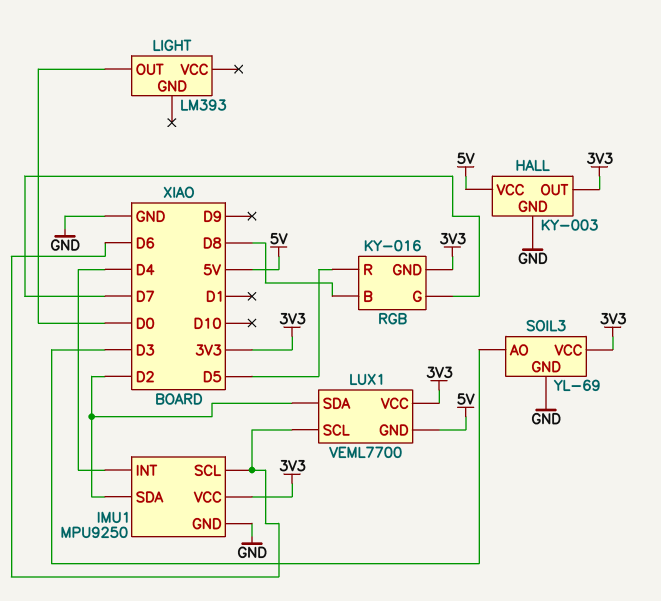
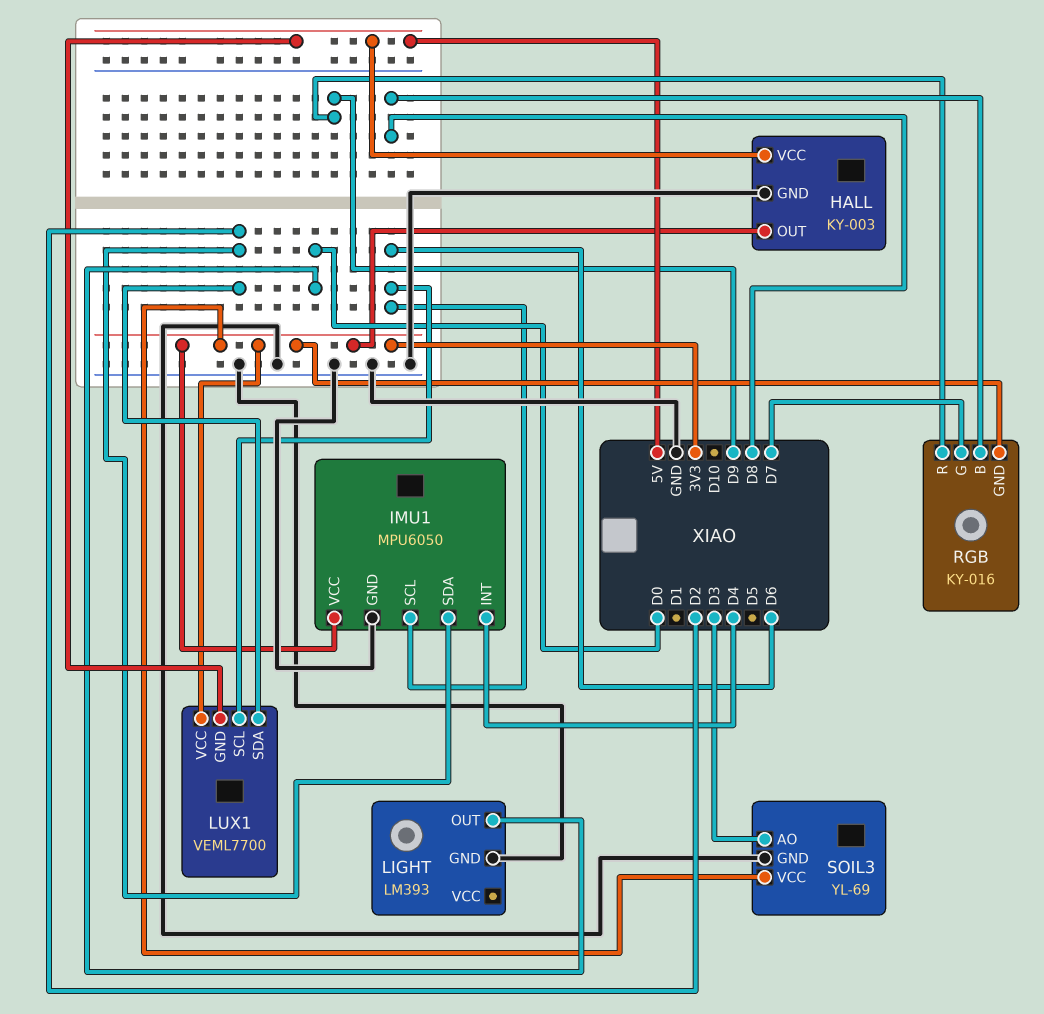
IMU1: MPU9250 -> MPU6050
LIGHT pin GND: none -> GND
RGB pin R: D5 -> D9

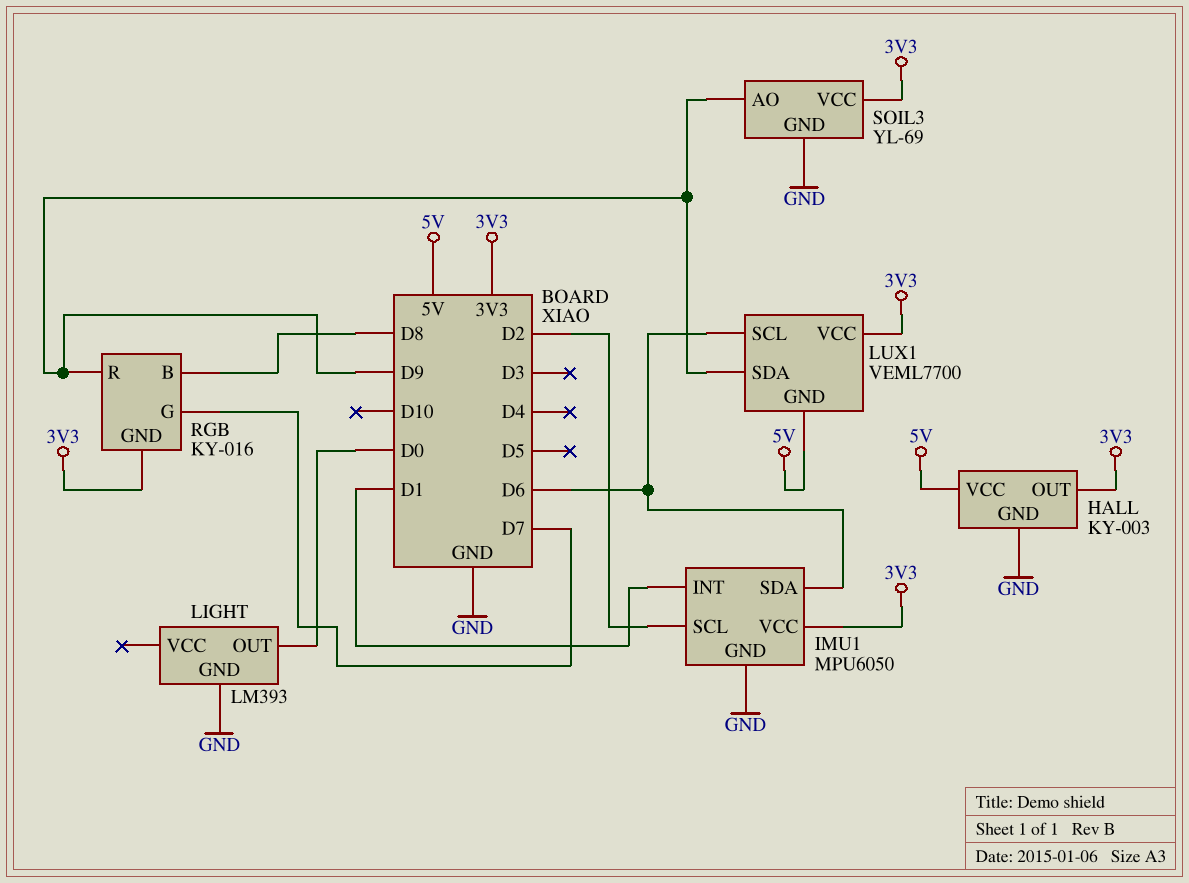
IMU1 pin INT: D4 -> D1
IMU1 pin SCL: D6 -> D2
IMU1 pin SDA: D2 -> D6
LUX1 pin SDA: D2 -> D9
SOIL3 pin AO: D3 -> D9

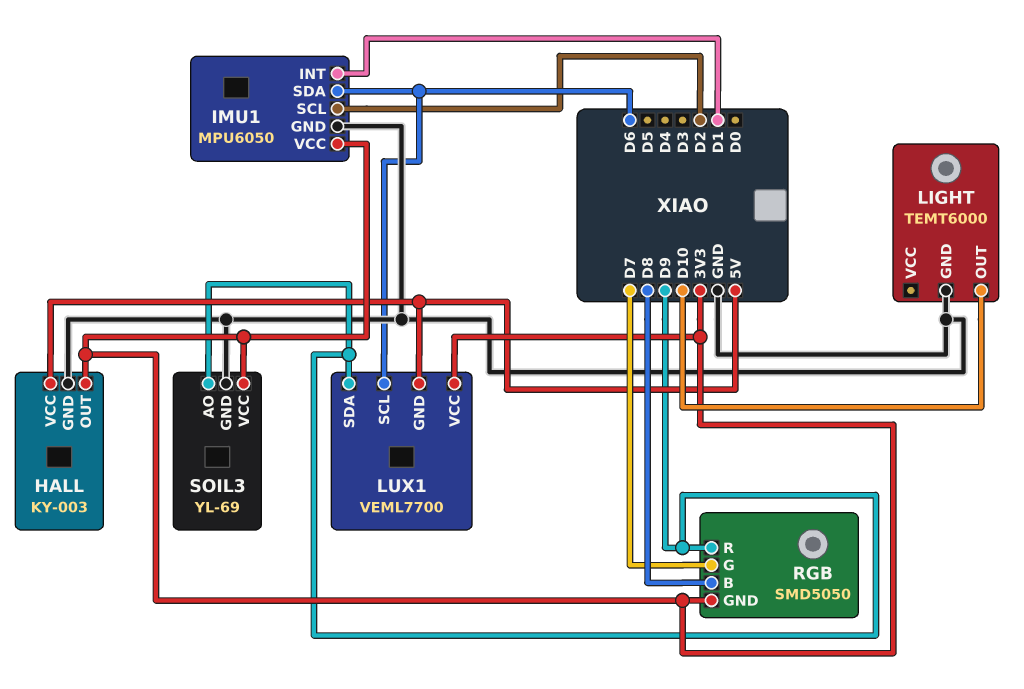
LIGHT: LM393 -> TEMT6000
LIGHT pin OUT: D0 -> D10
RGB: KY-016 -> SMD5050

